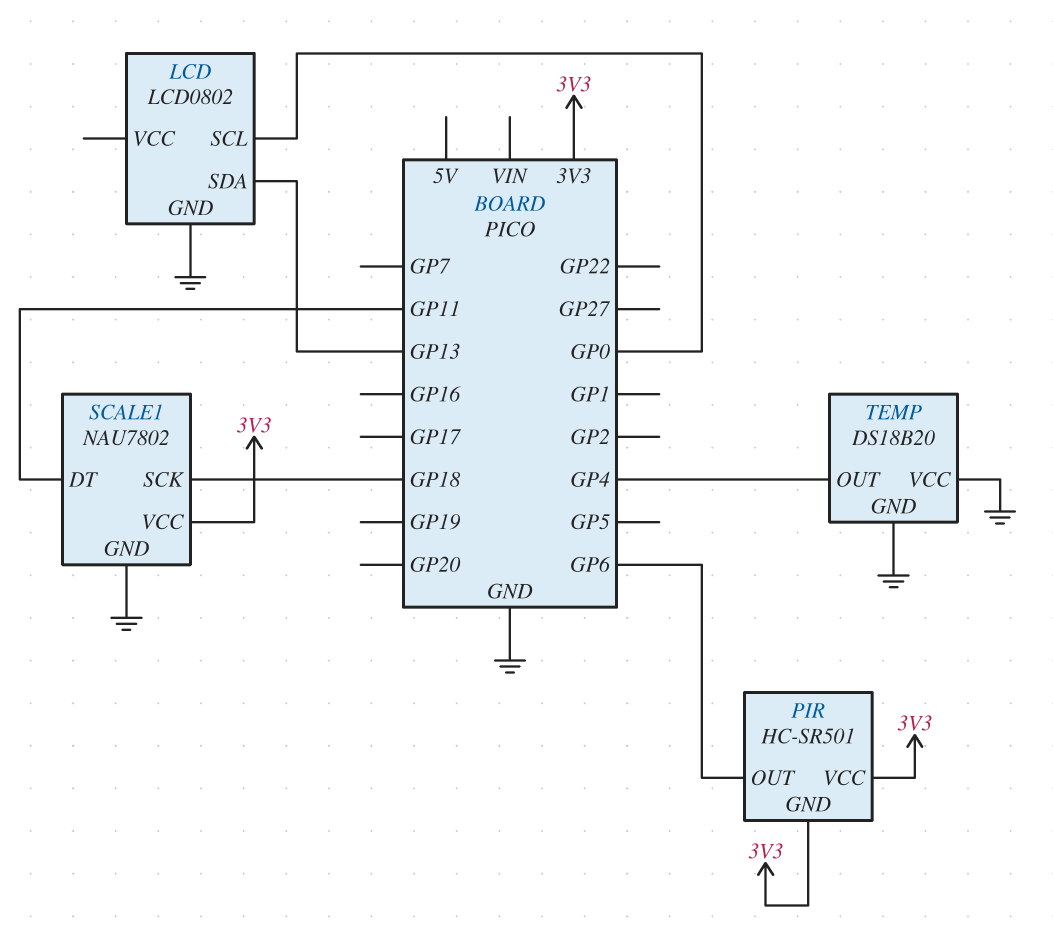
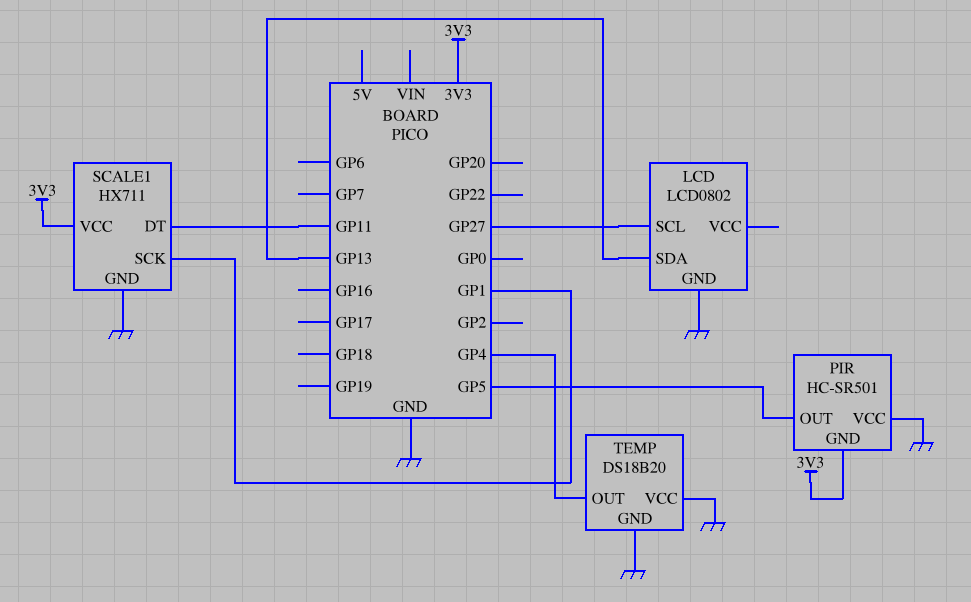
LCD pin SCL: GP0 -> GP27
PIR pin OUT: GP6 -> GP5
PIR pin VCC: 3V3 -> GND
SCALE1: NAU7802 -> HX711
SCALE1 pin SCK: GP18 -> GP1

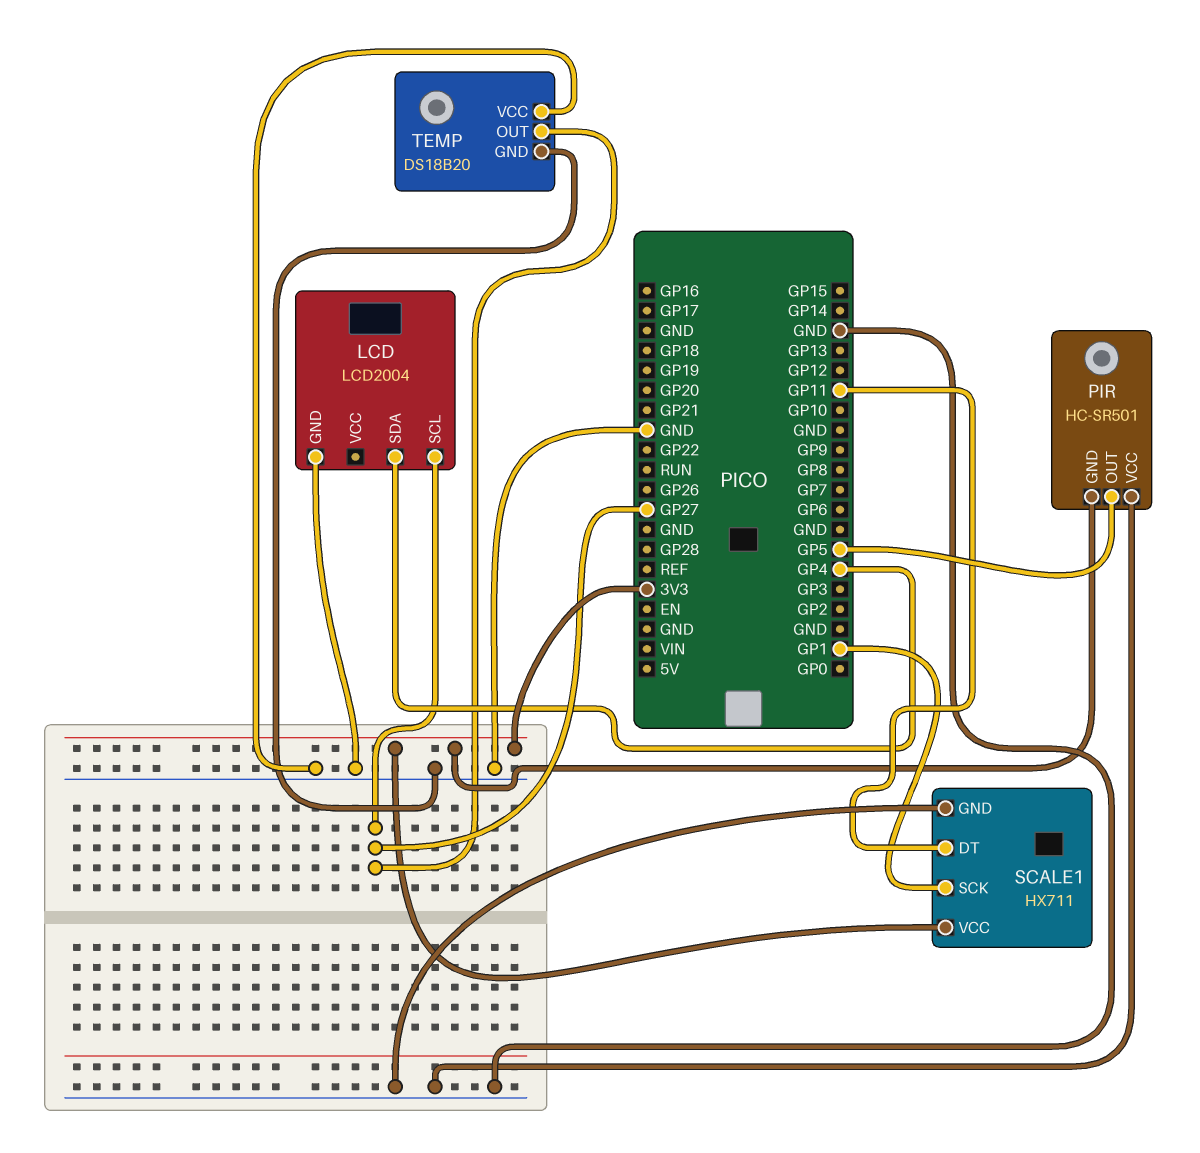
LCD: LCD0802 -> LCD2004
LCD pin SDA: GP13 -> GP4
TEMP pin OUT: GP4 -> GP27

